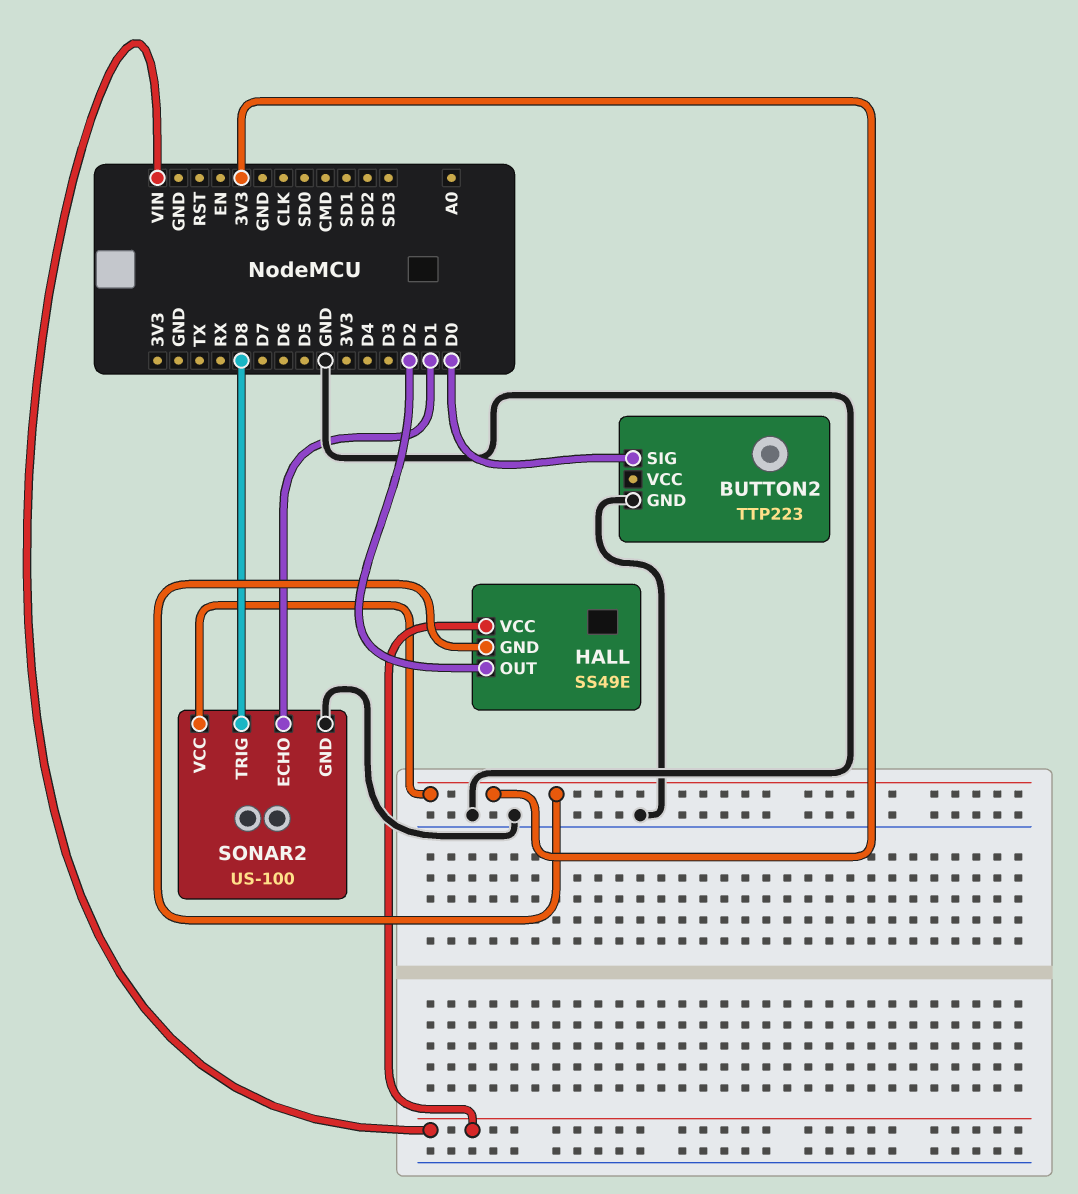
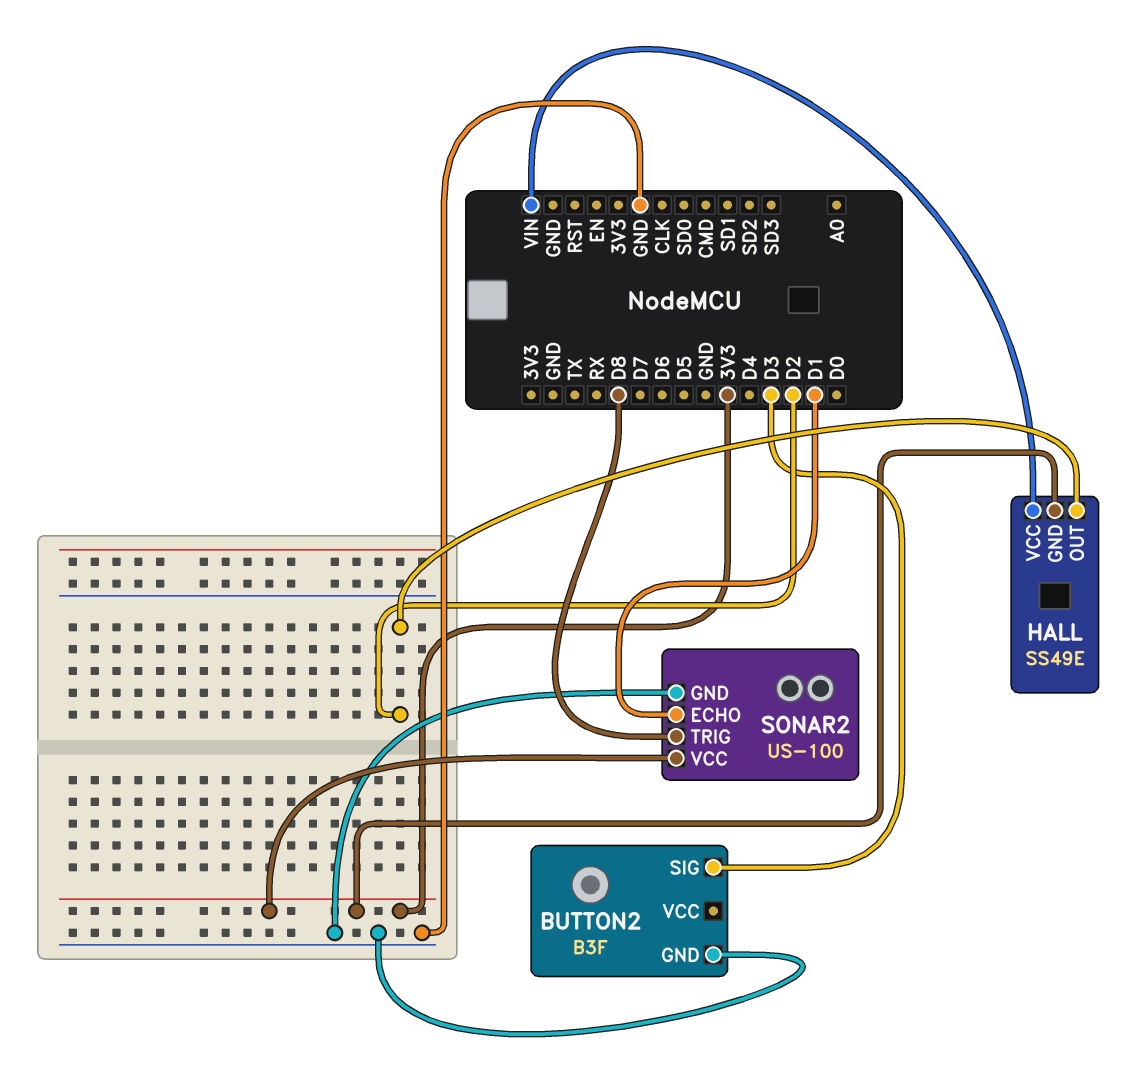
BUTTON2: TTP223 -> B3F
BUTTON2 pin SIG: D0 -> D3

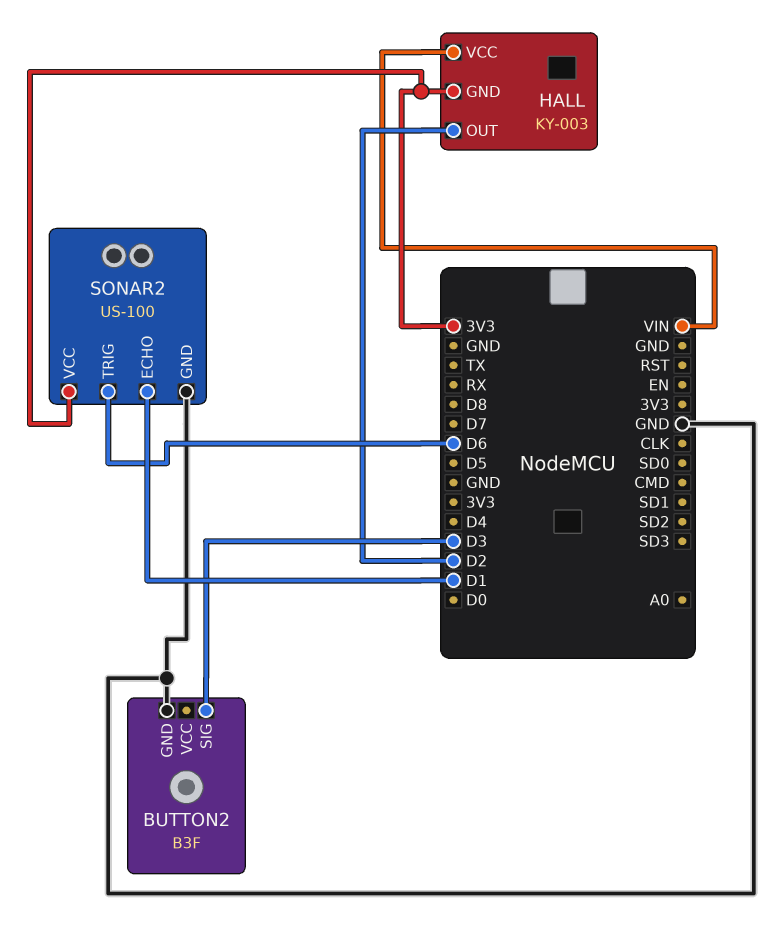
HALL: SS49E -> KY-003
SONAR2 pin TRIG: D8 -> D6

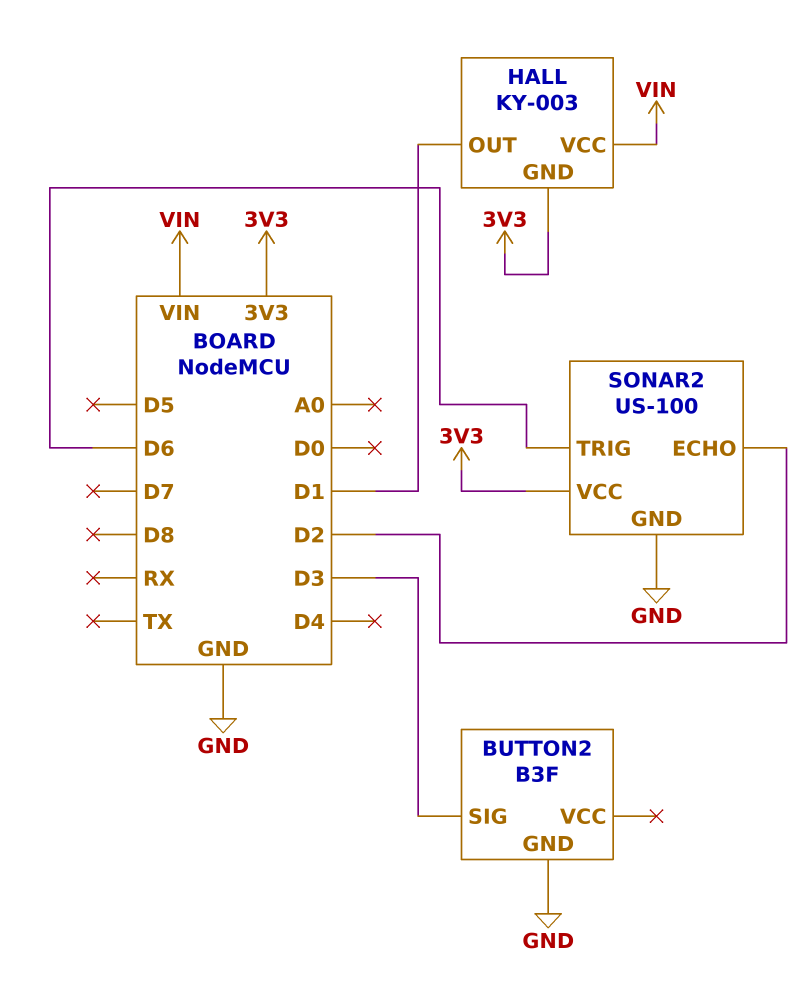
HALL pin OUT: D2 -> D1
SONAR2 pin ECHO: D1 -> D2

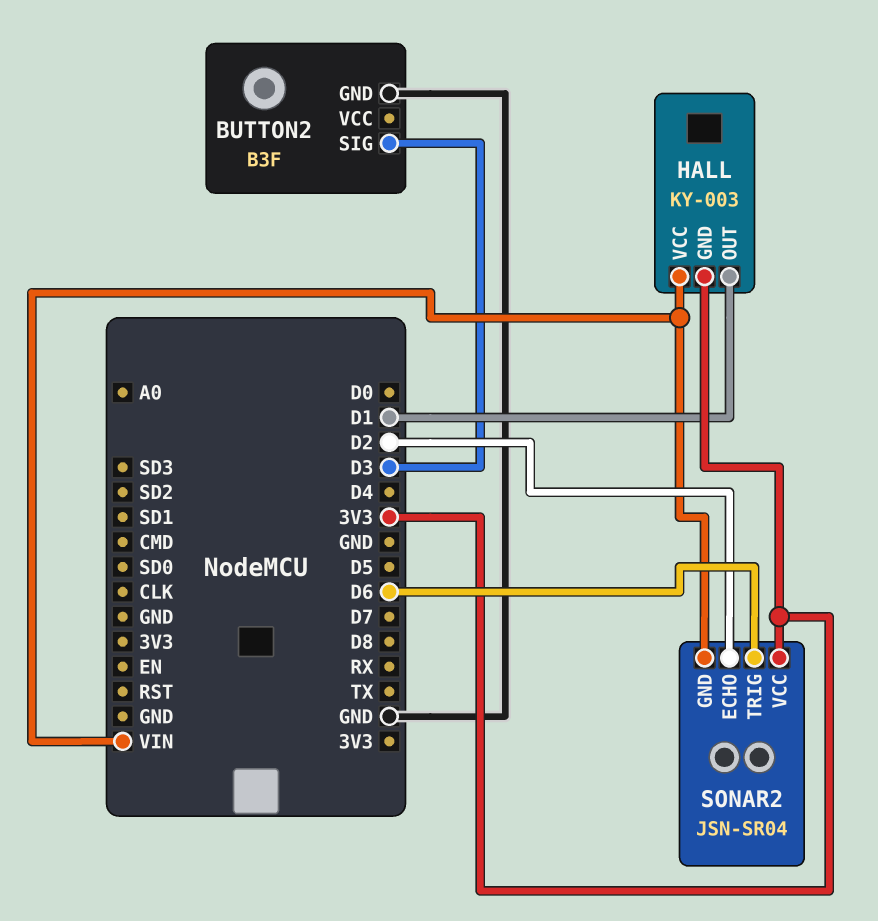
SONAR2: US-100 -> JSN-SR04
SONAR2 pin GND: GND -> VIN

